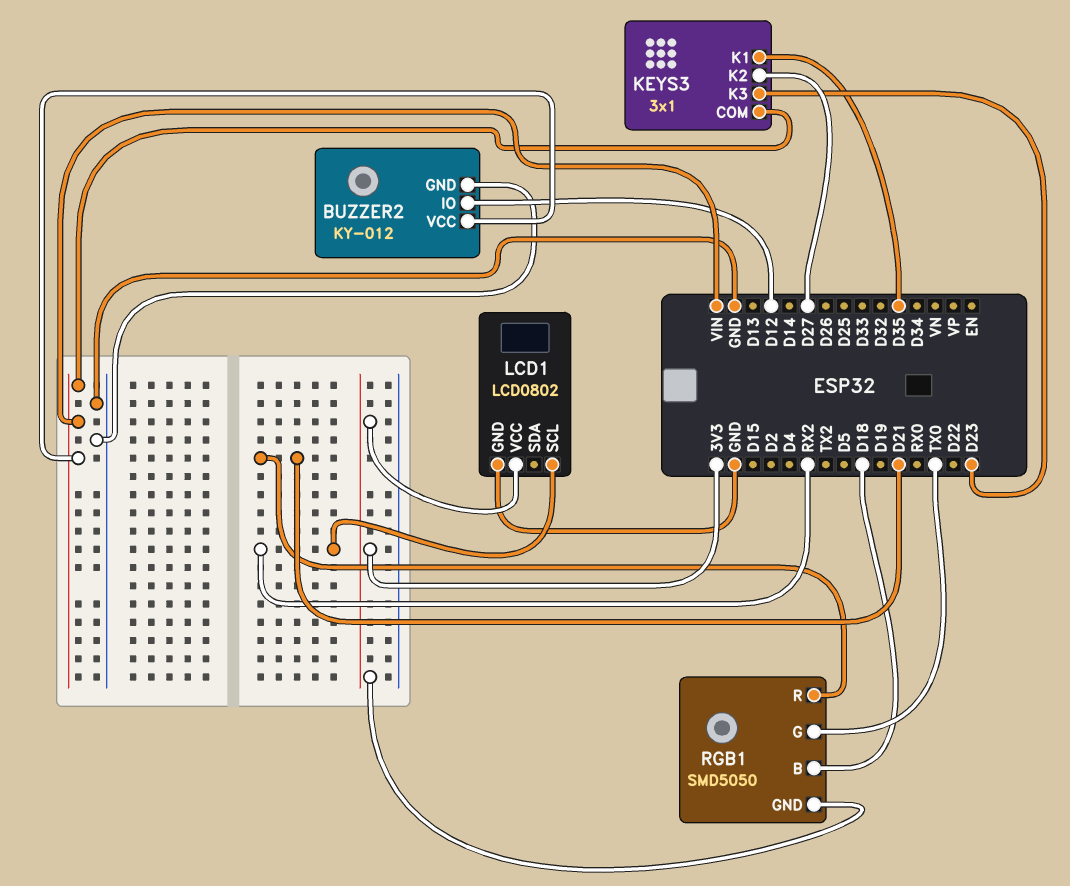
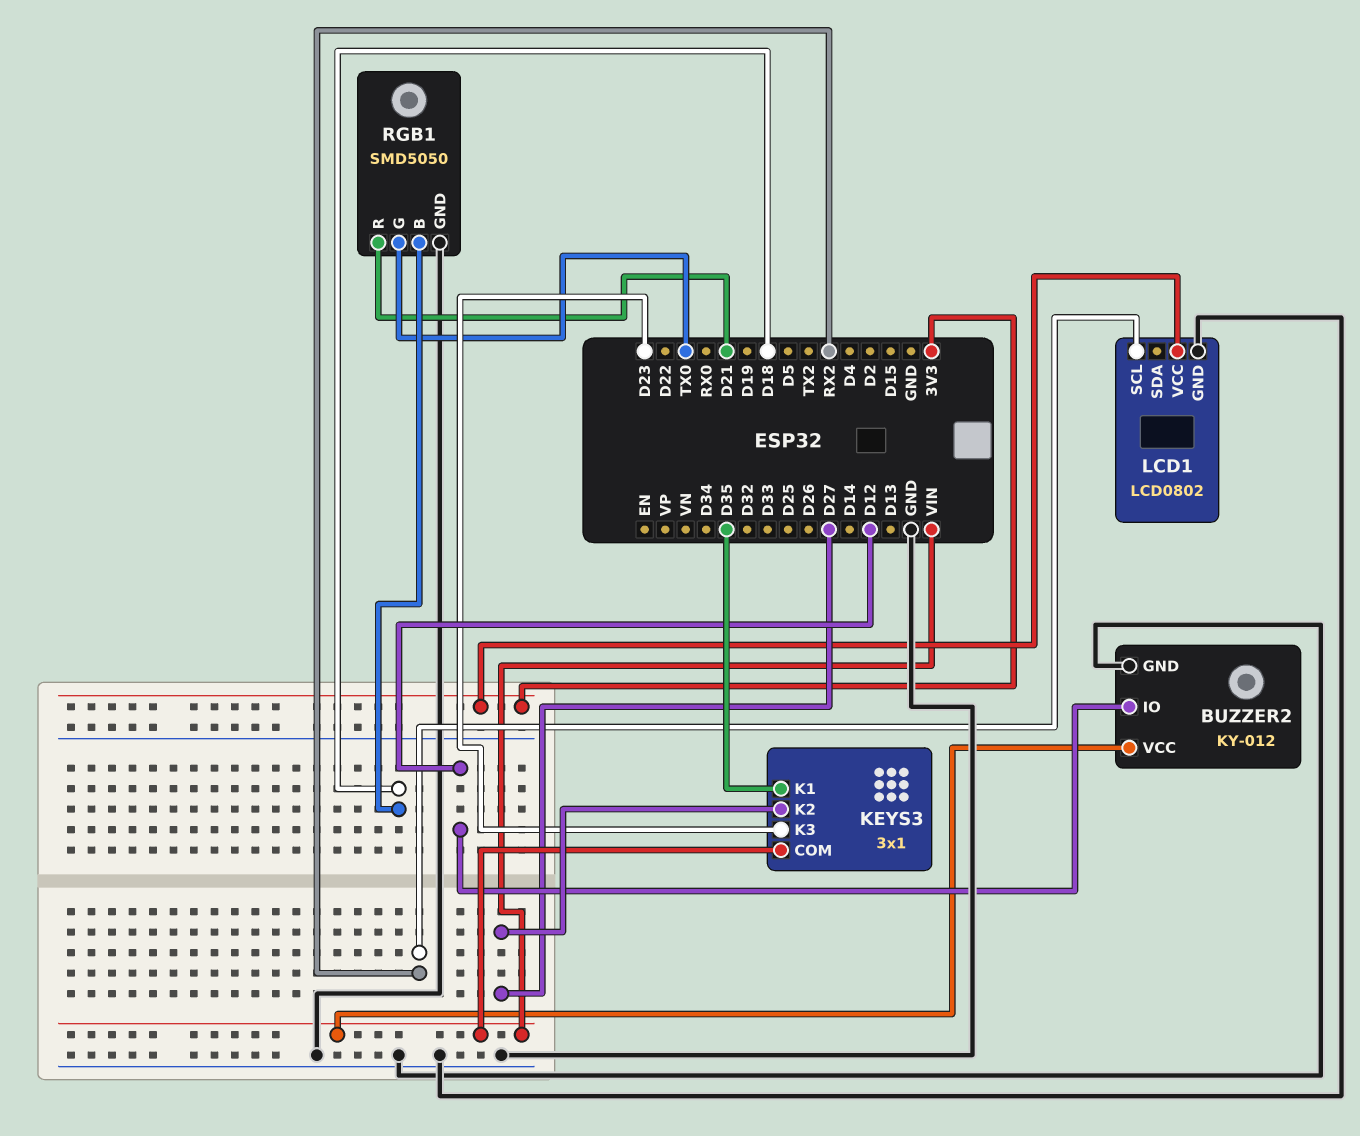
RGB1 pin GND: 3V3 -> GND

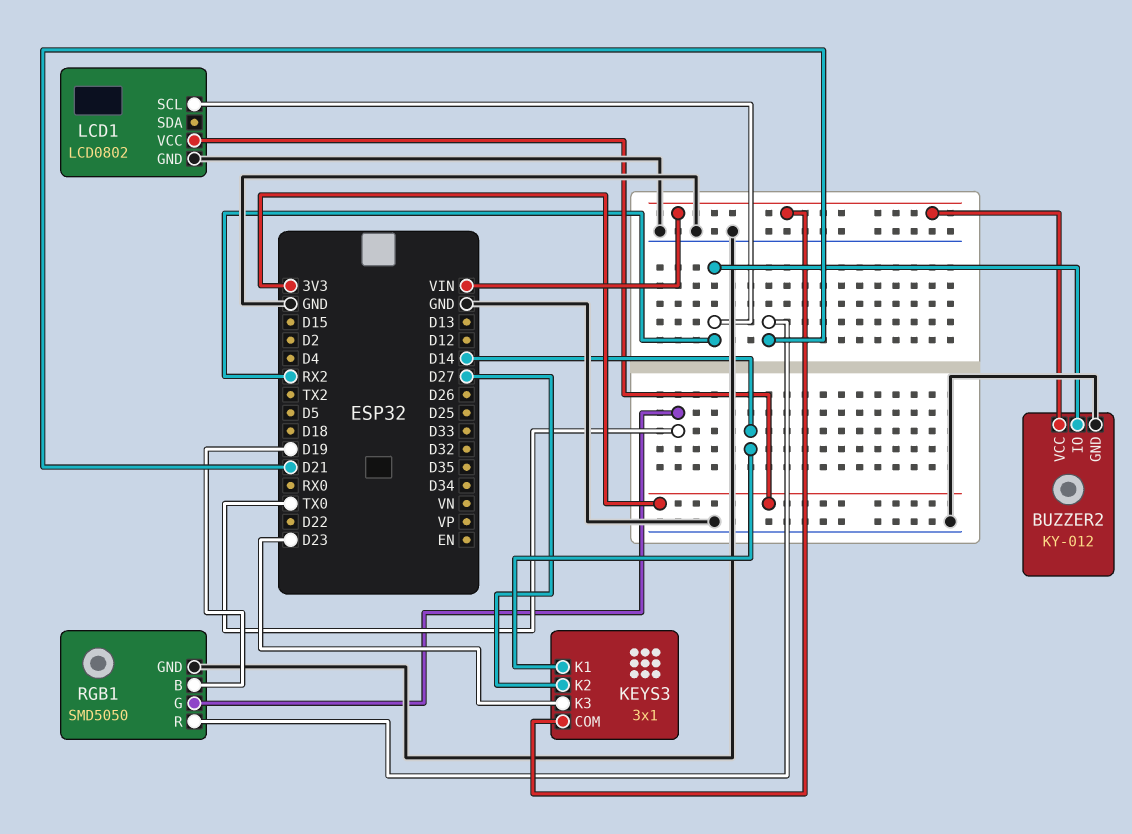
BUZZER2 pin IO: D12 -> RX2
KEYS3 pin K1: D35 -> D14
RGB1 pin B: D18 -> D19

